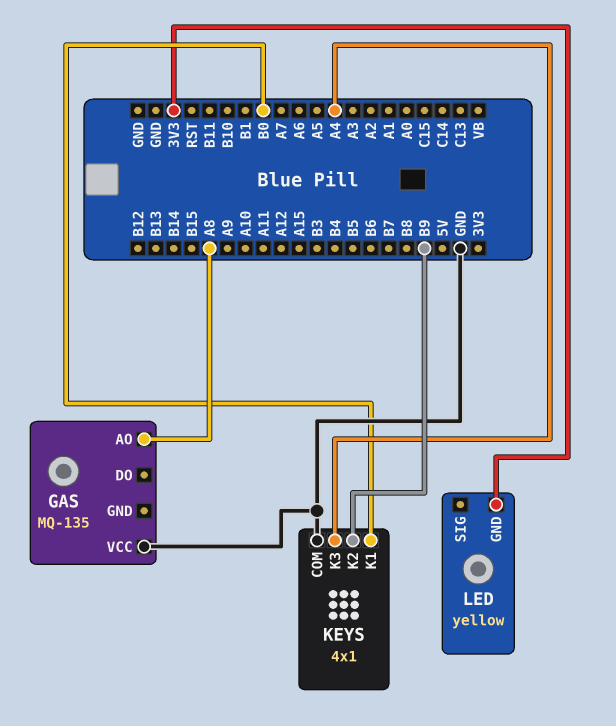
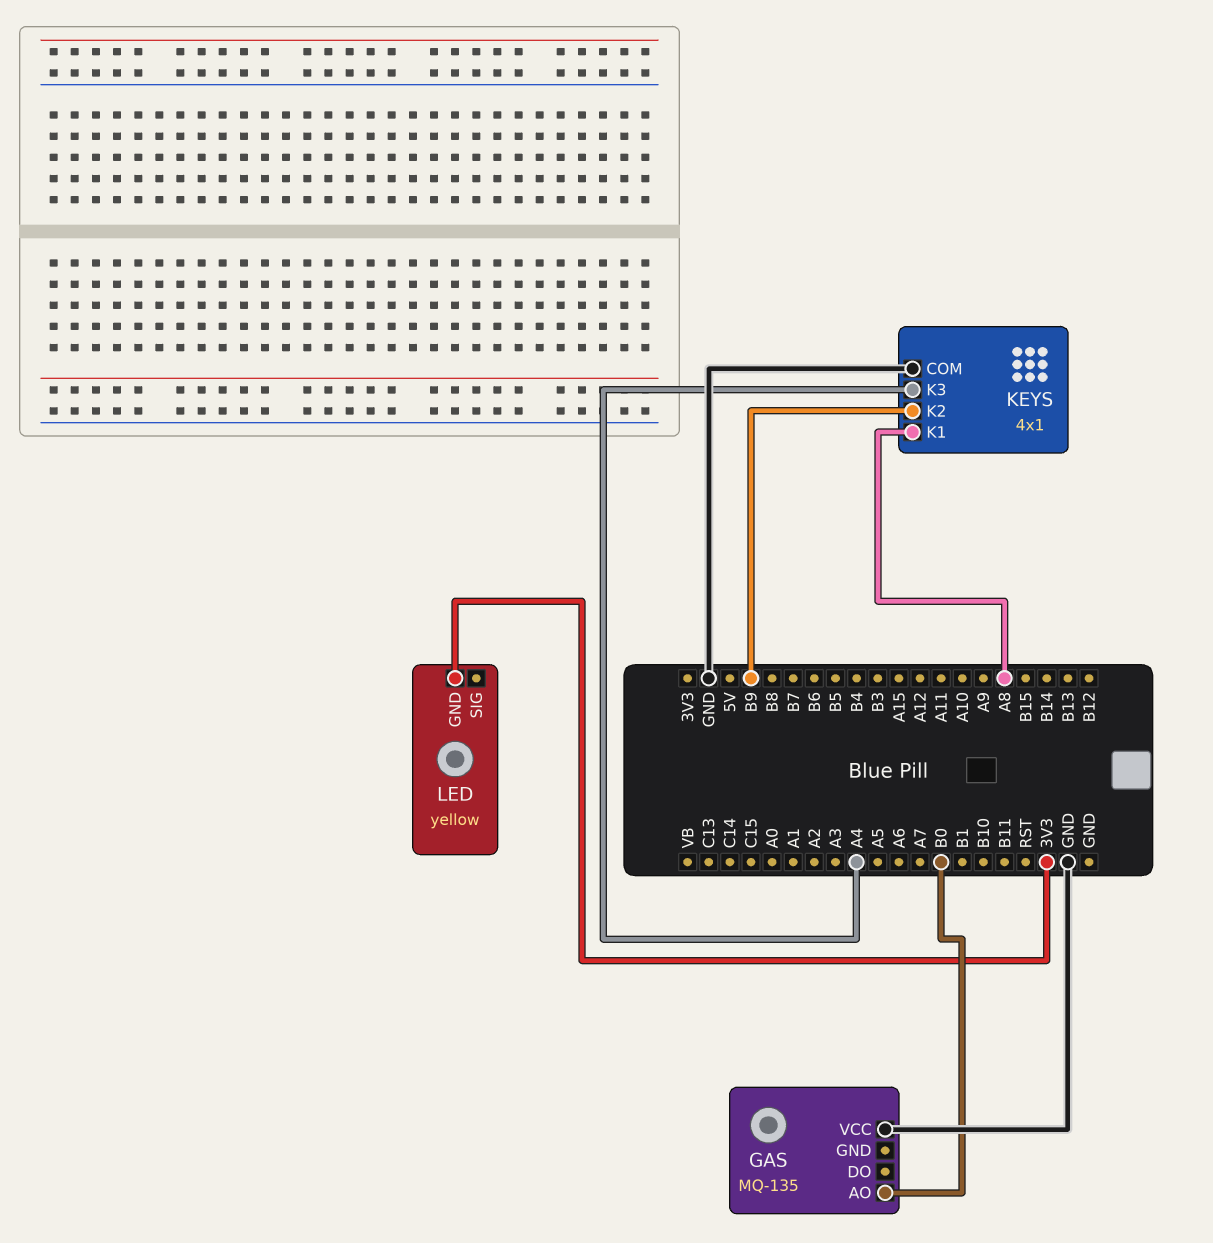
GAS pin AO: A8 -> B0
KEYS pin K1: B0 -> A8

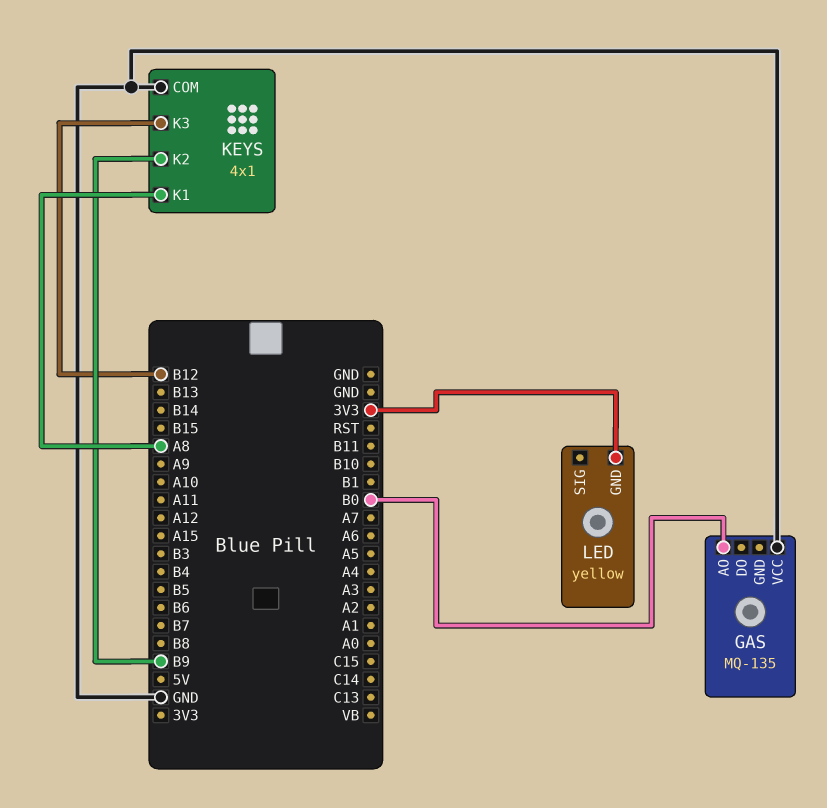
KEYS pin K3: A4 -> B12

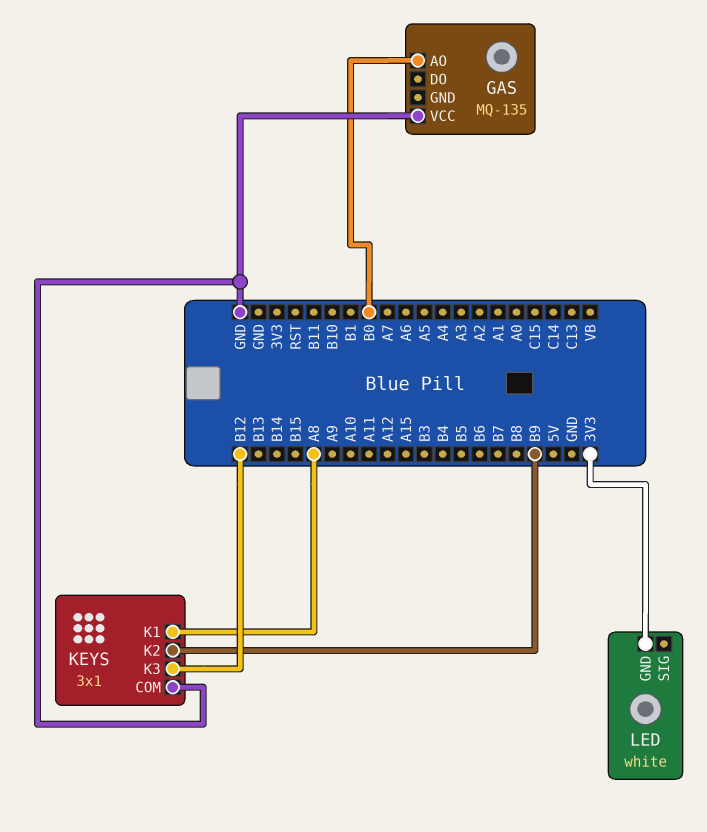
KEYS: 4x1 -> 3x1
LED: yellow -> white

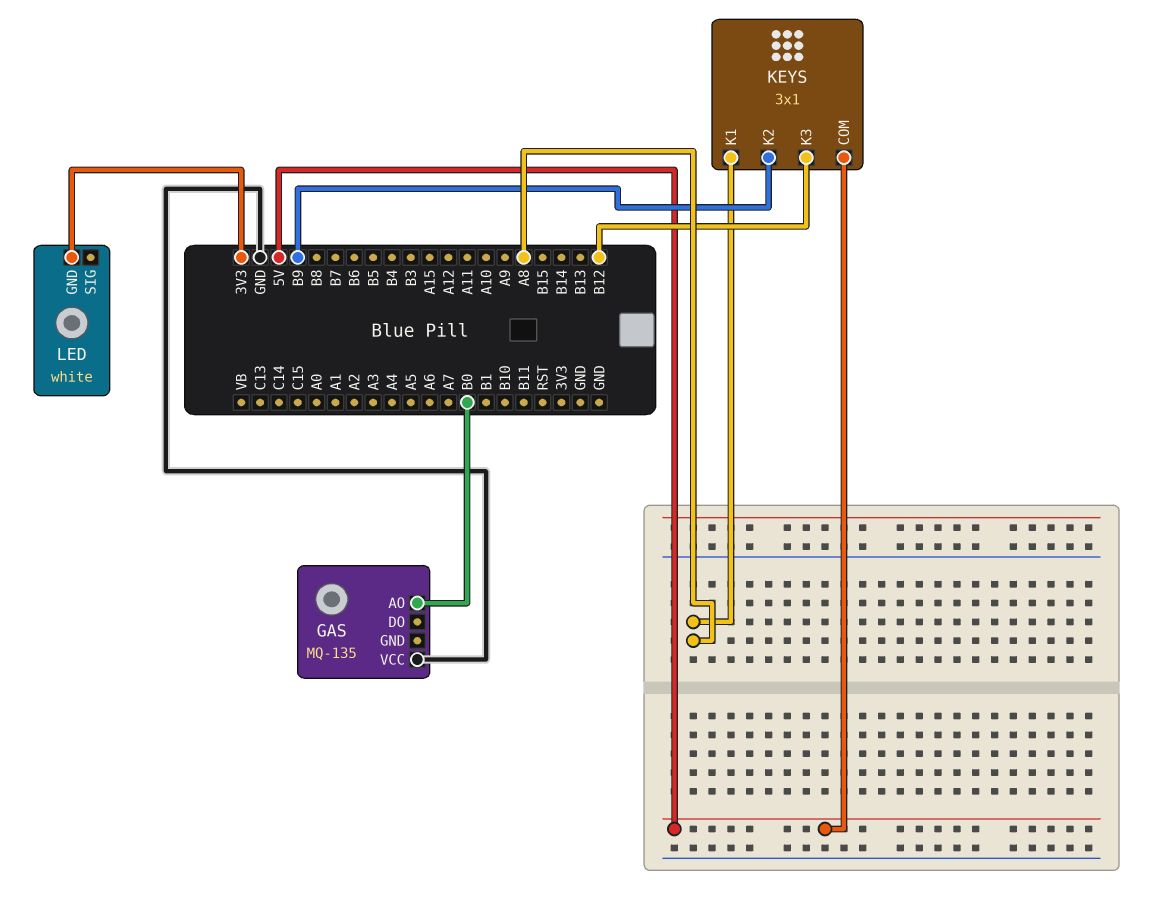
KEYS pin COM: GND -> 5V

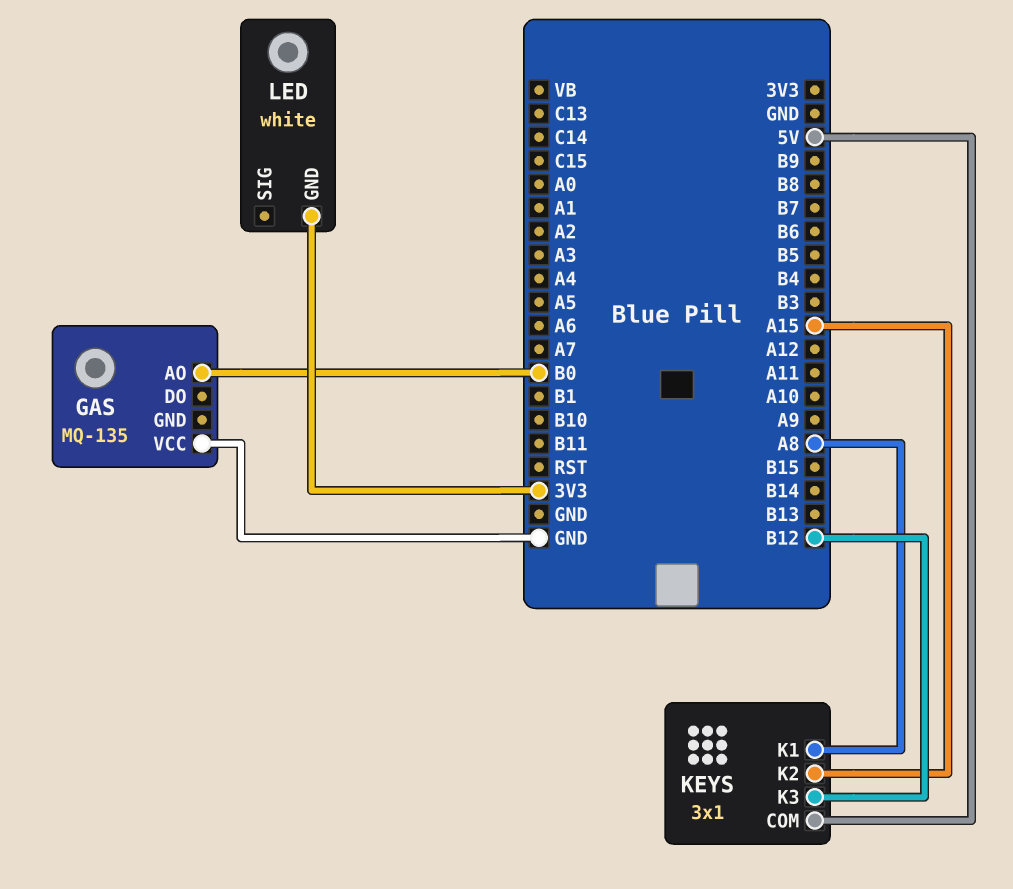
KEYS pin K2: B9 -> A15

